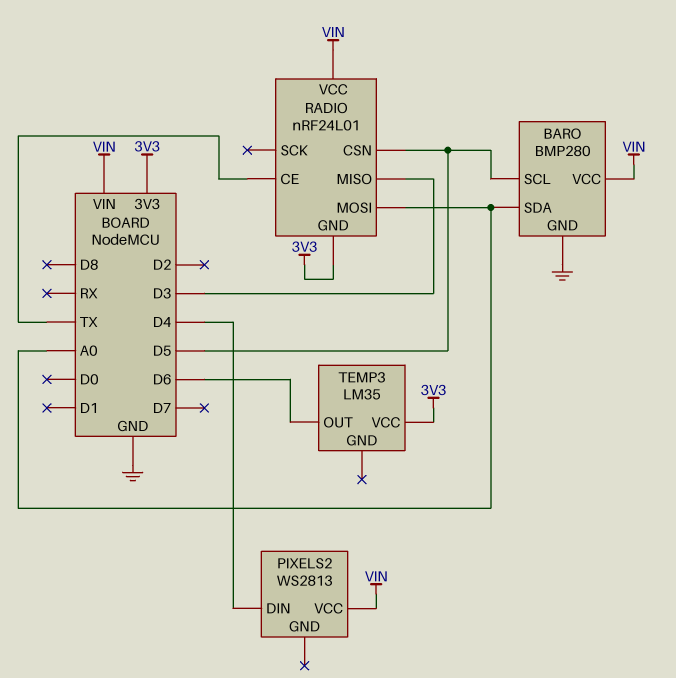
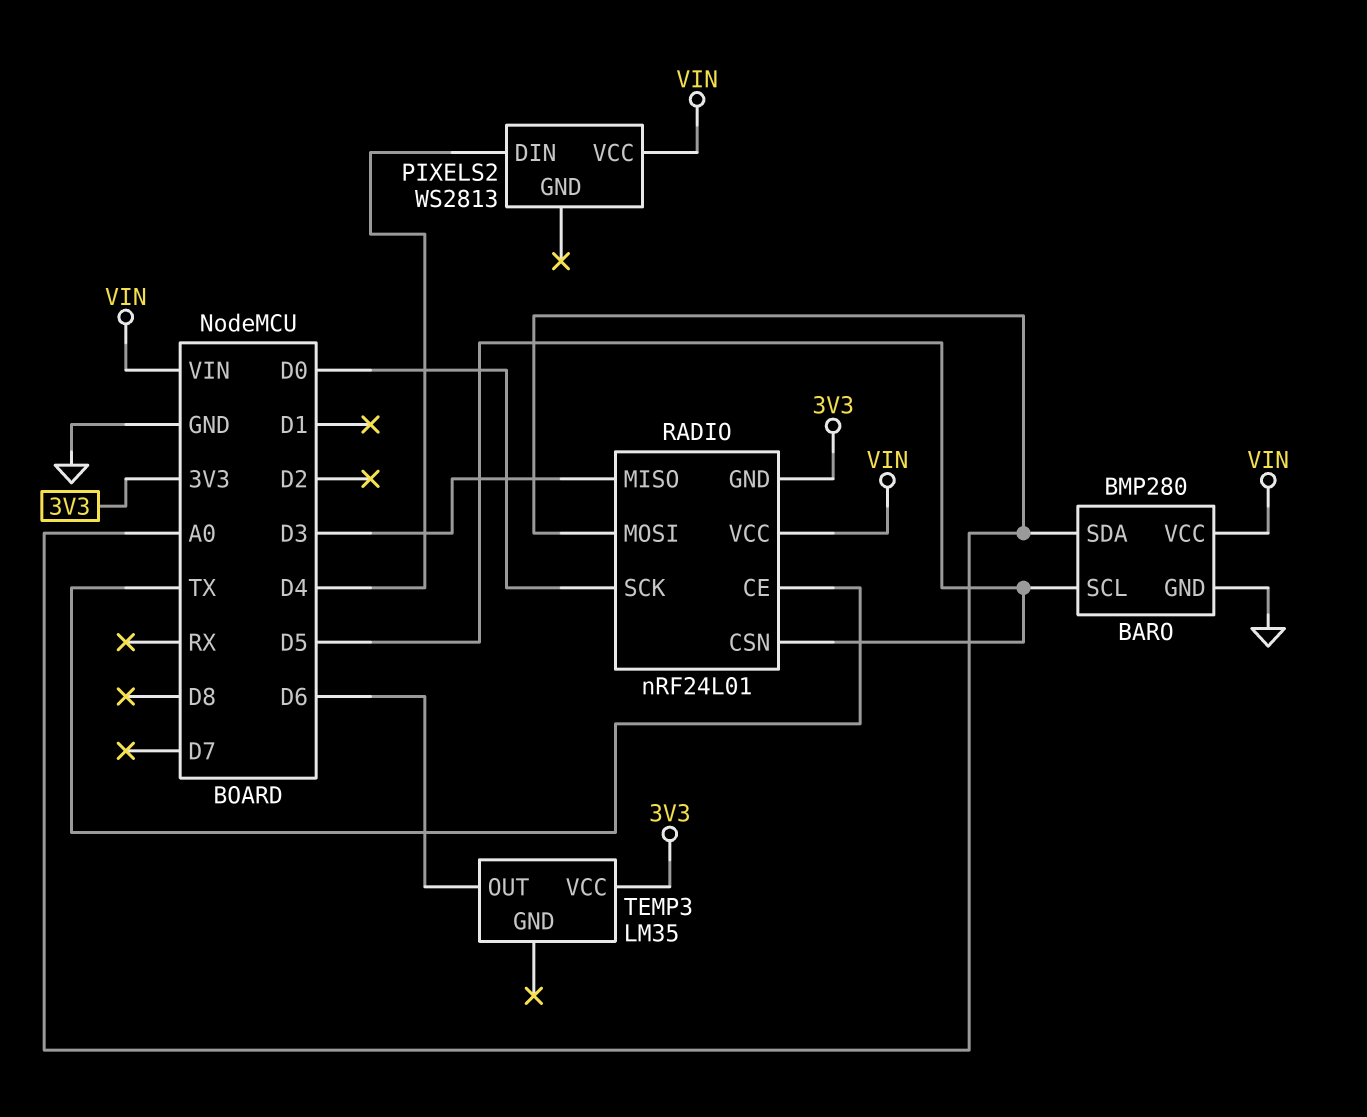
RADIO pin SCK: none -> D0

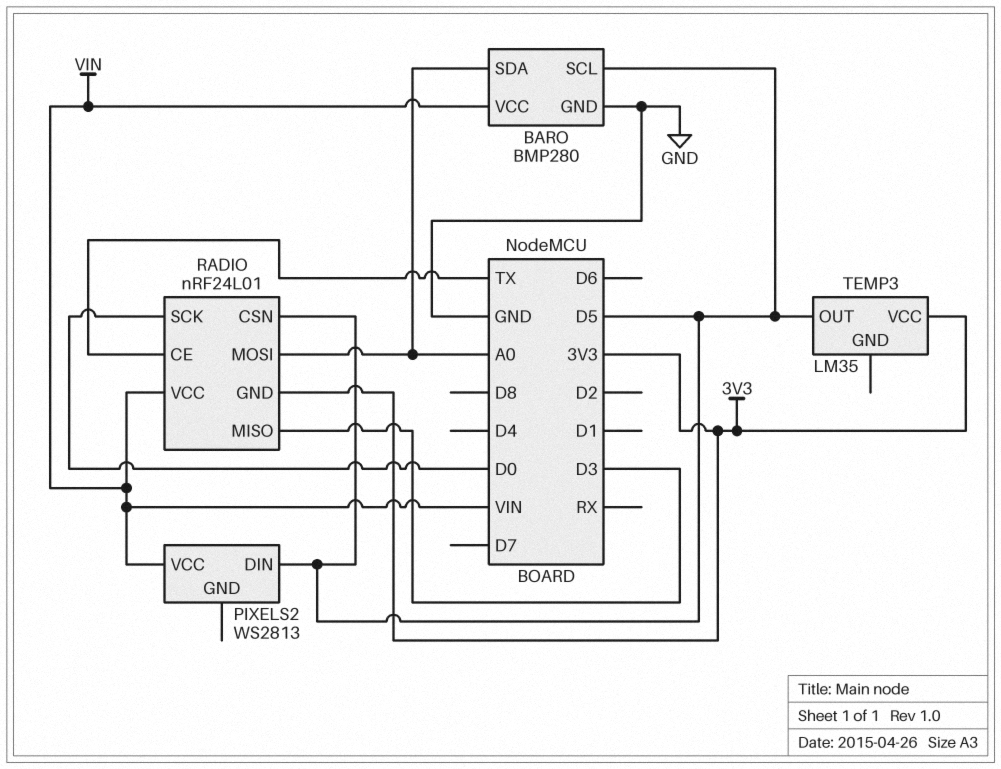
PIXELS2 pin DIN: D4 -> D5
TEMP3 pin OUT: D6 -> D5

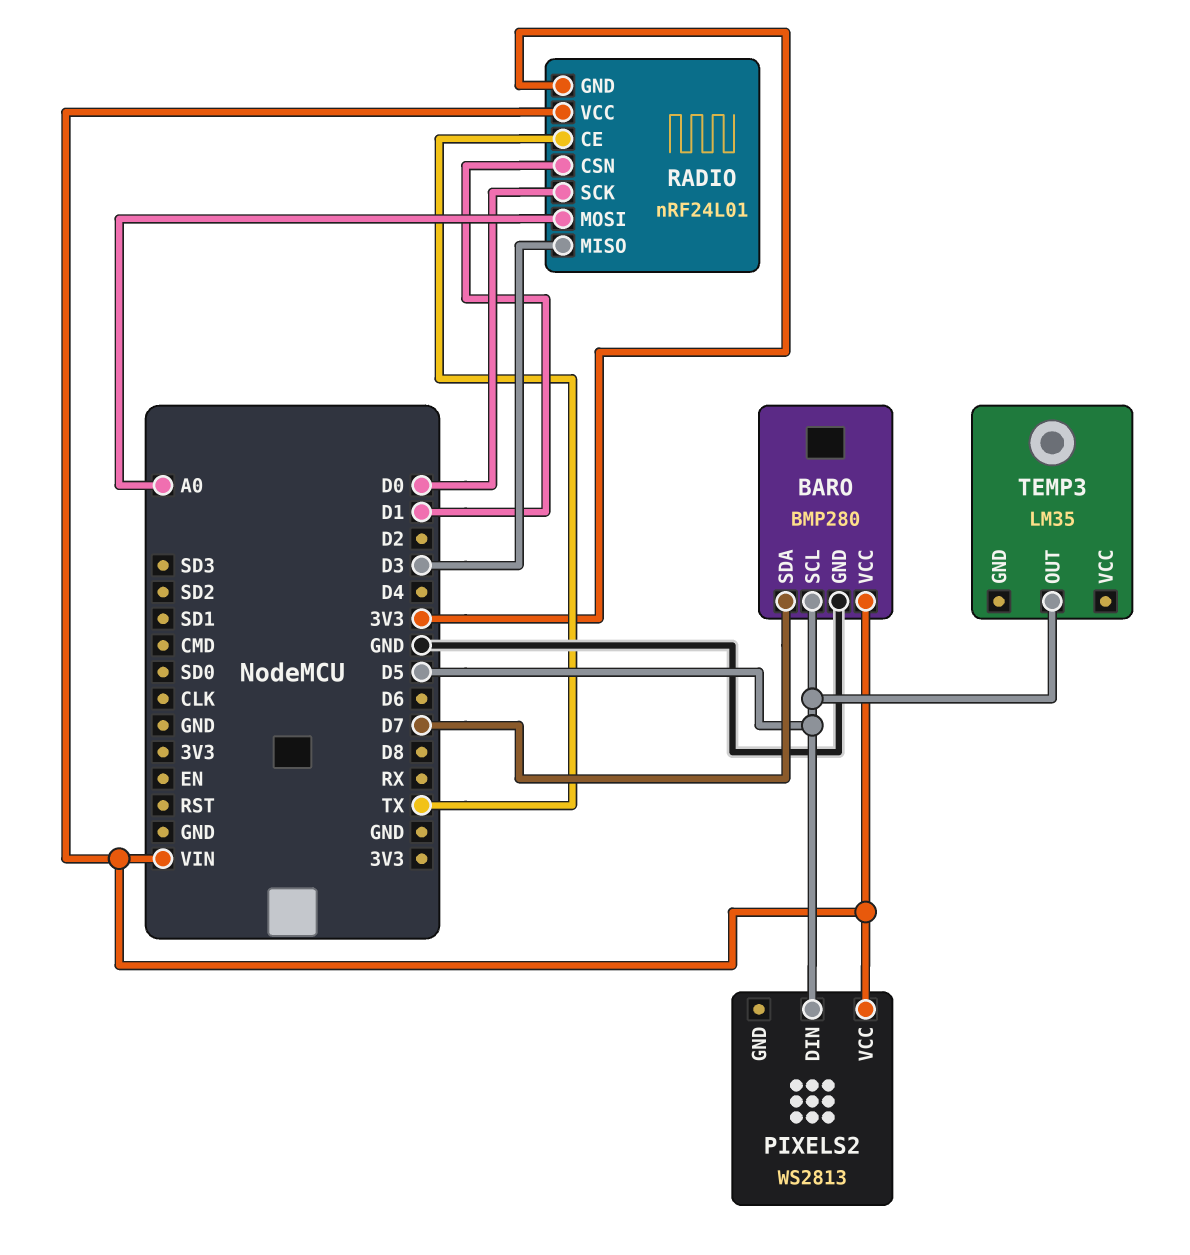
BARO pin SDA: A0 -> D7
RADIO pin CSN: D5 -> D1
TEMP3 pin VCC: 3V3 -> none

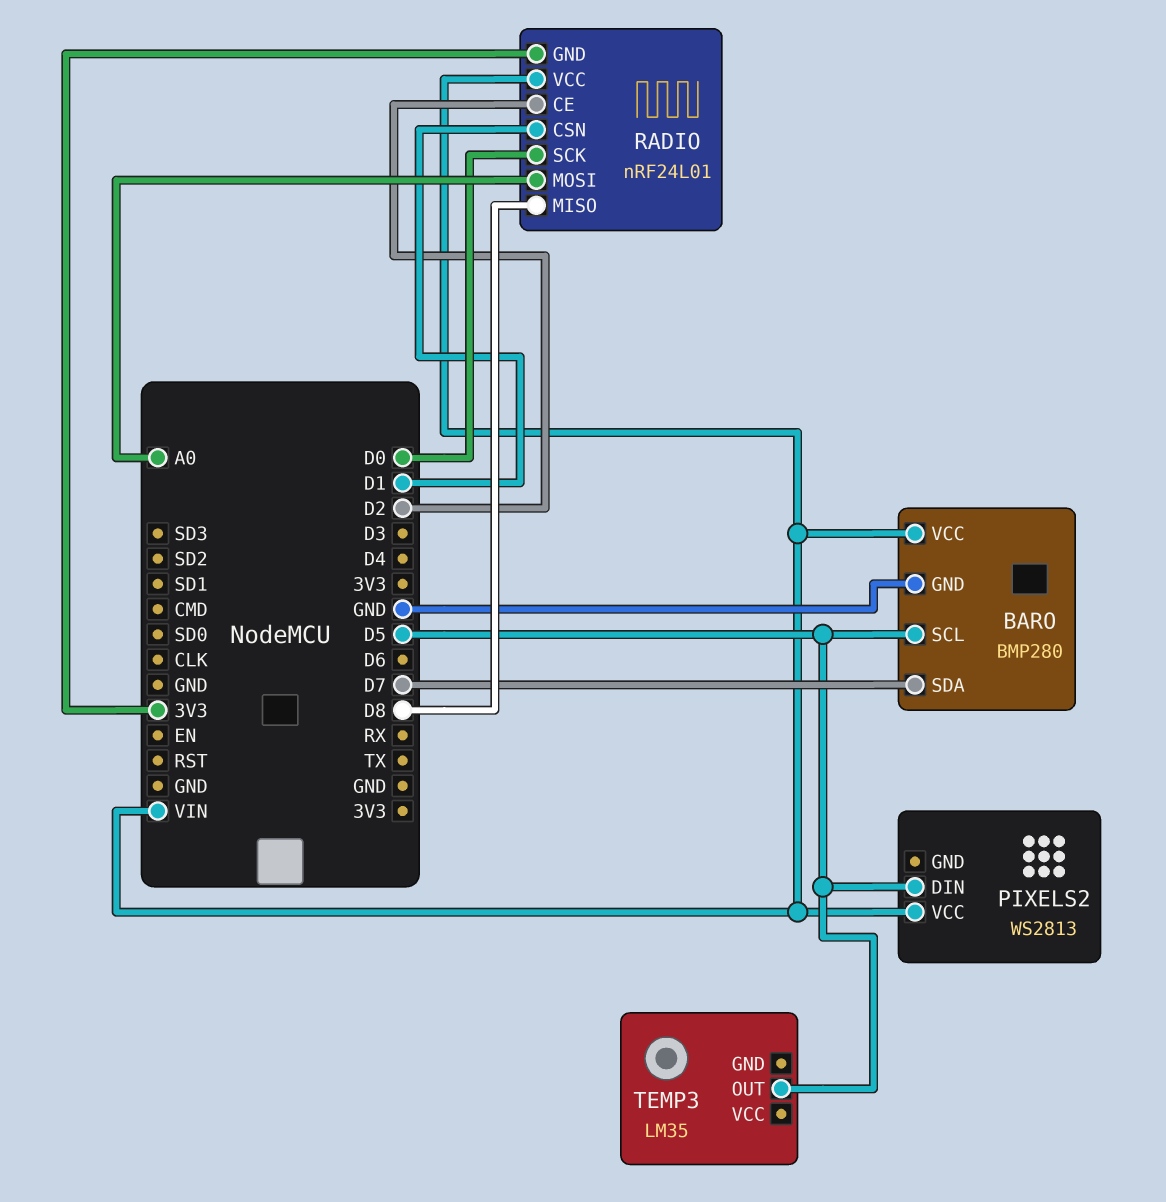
RADIO pin CE: TX -> D2
RADIO pin MISO: D3 -> D8

